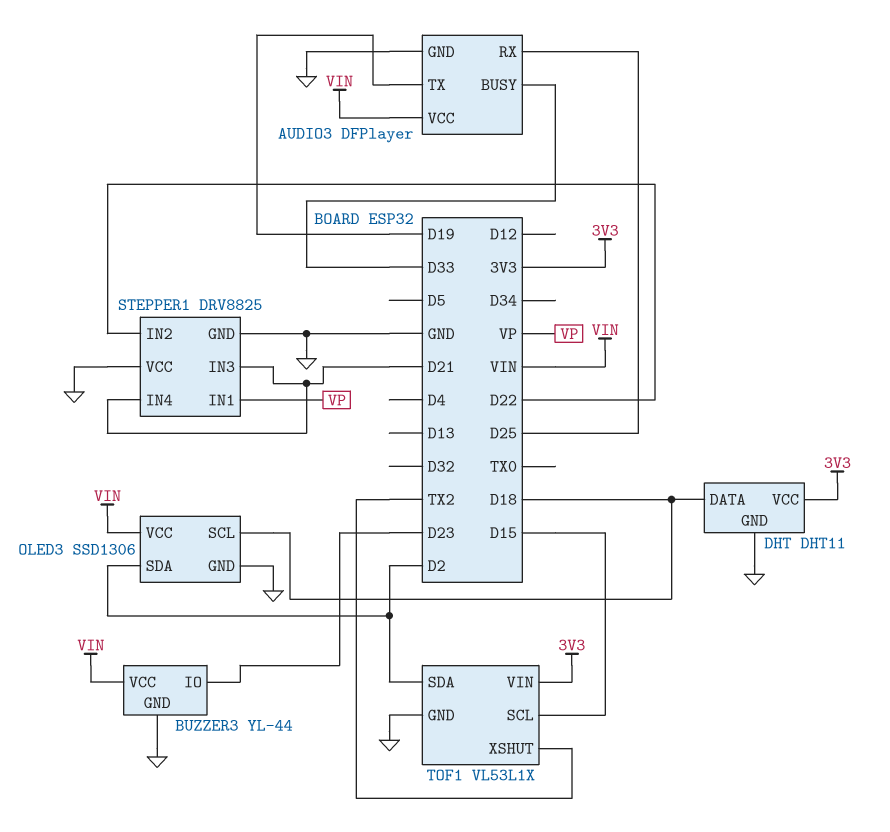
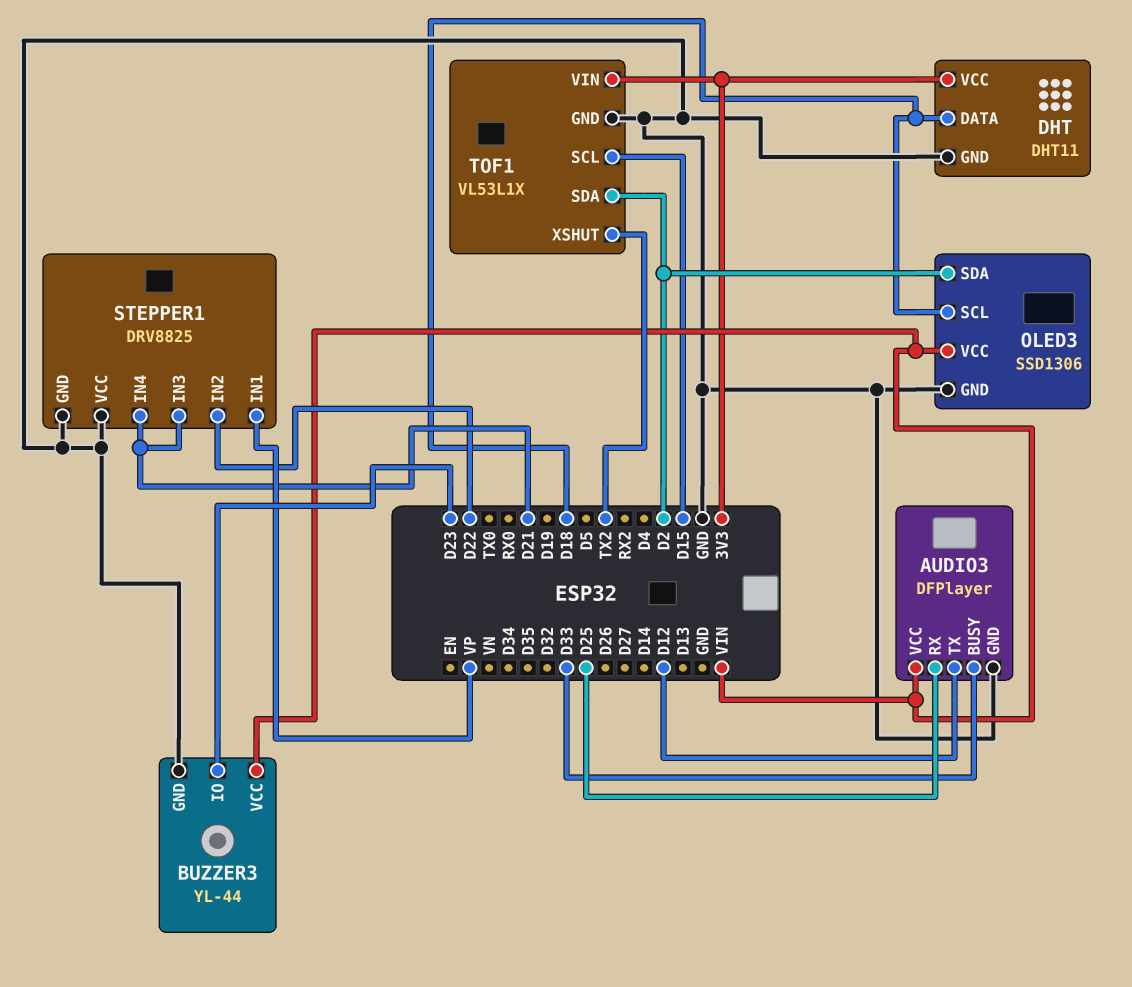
AUDIO3 pin TX: D19 -> D12

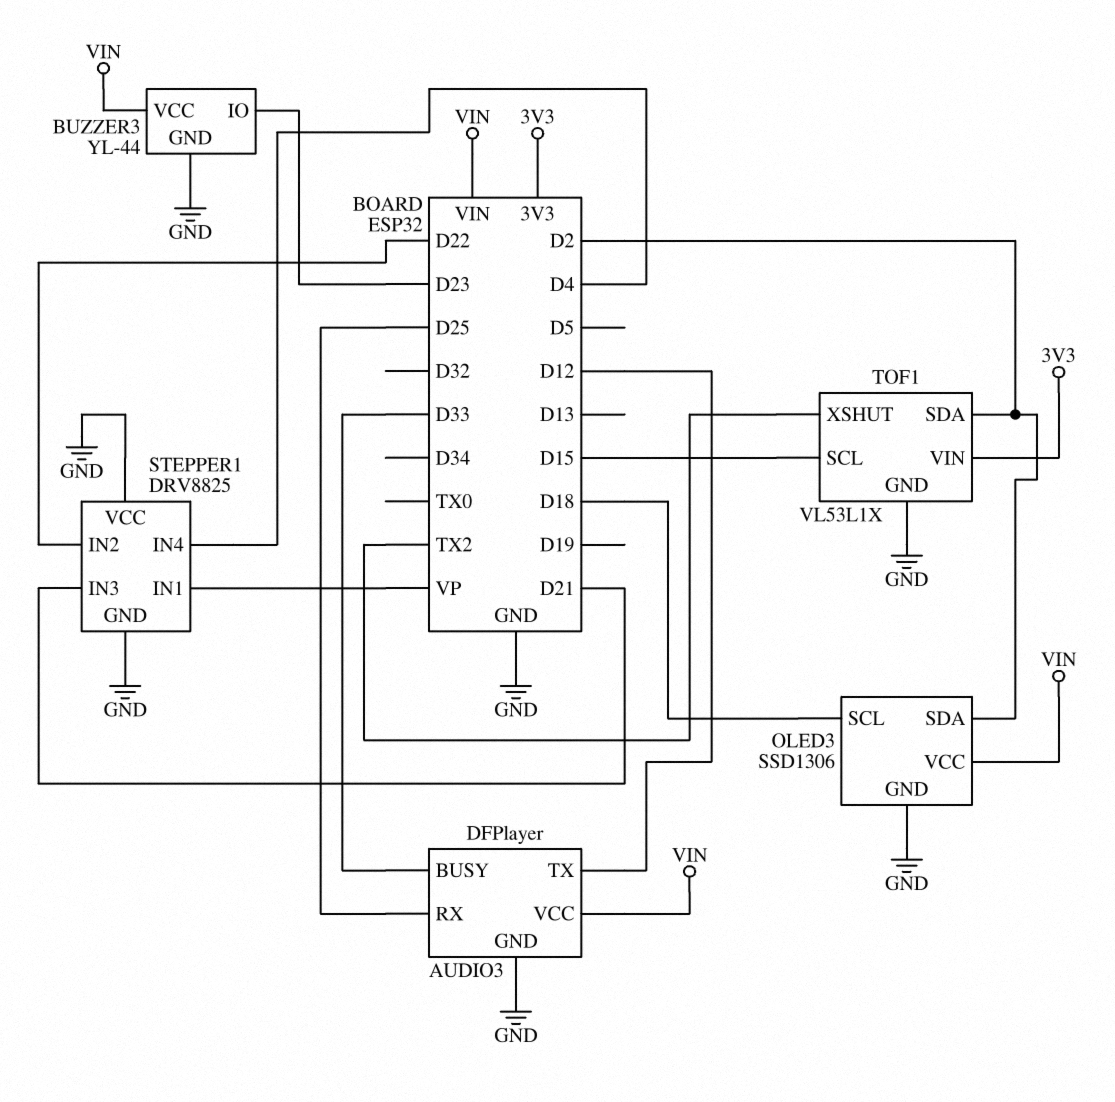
DHT: DHT11 -> none
DHT pin DATA: D18 -> none
DHT pin GND: GND -> none
DHT pin VCC: 3V3 -> none
STEPPER1 pin IN4: D21 -> D4

